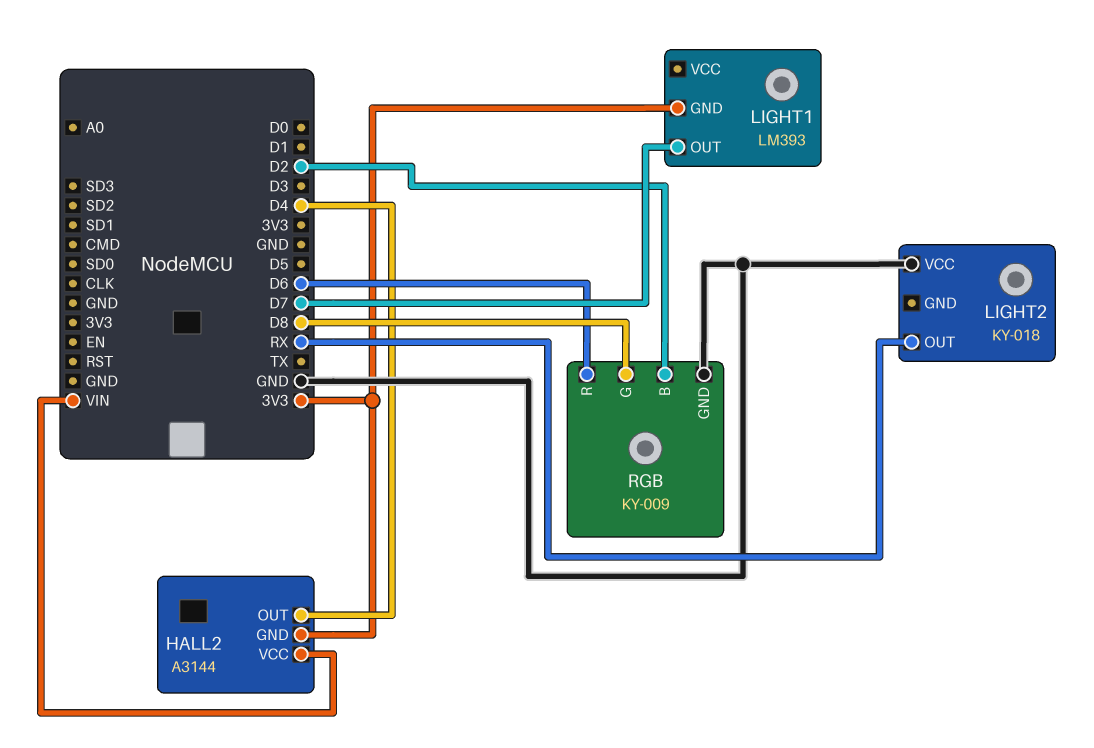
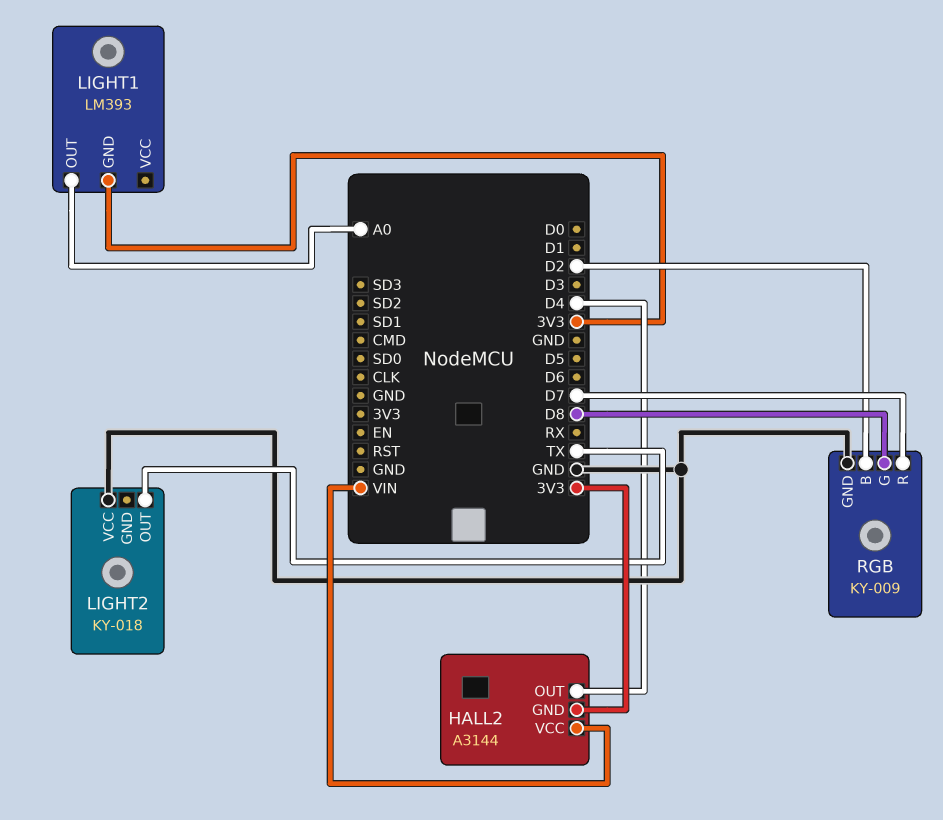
LIGHT1 pin OUT: D7 -> A0
LIGHT2 pin OUT: RX -> TX
RGB pin R: D6 -> D7

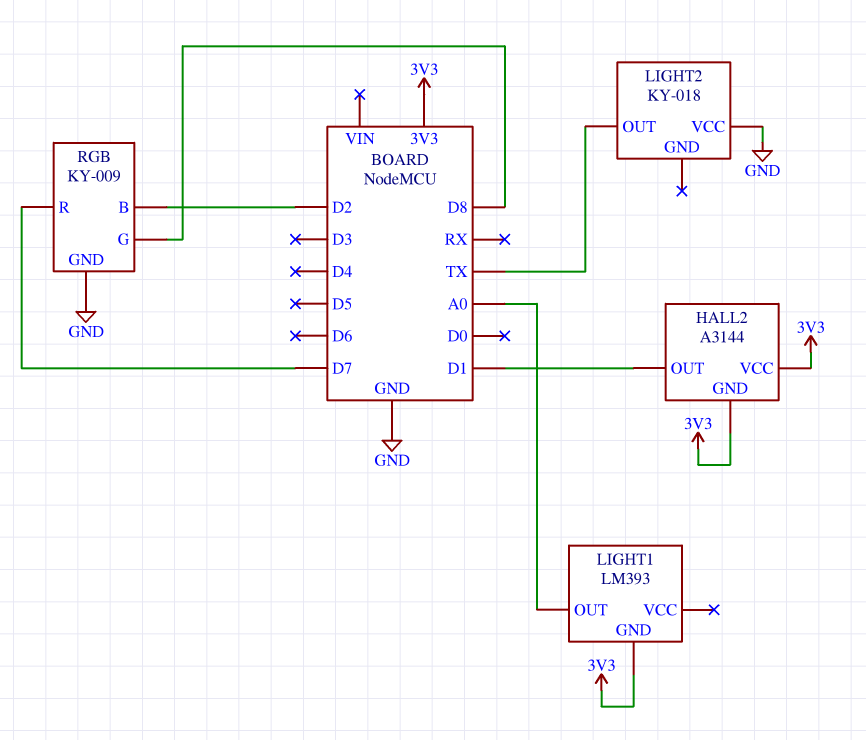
HALL2 pin OUT: D4 -> D1
HALL2 pin VCC: VIN -> 3V3

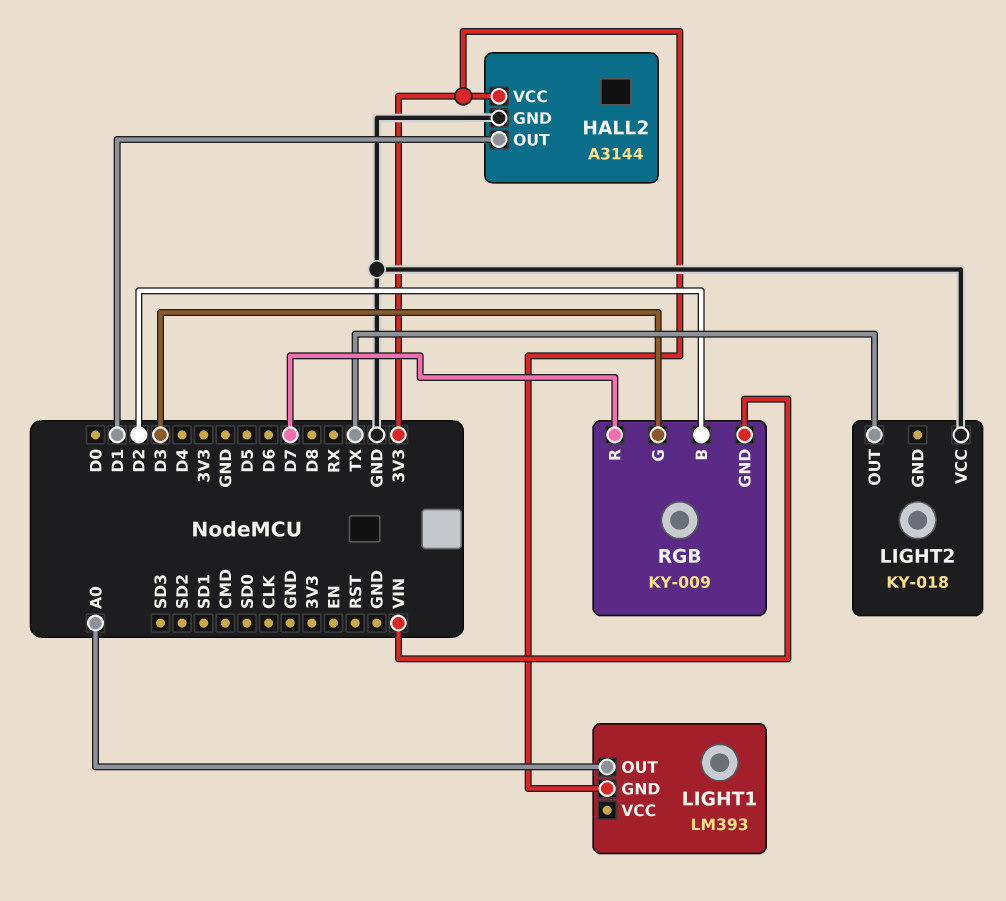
HALL2 pin GND: 3V3 -> GND
RGB pin G: D8 -> D3
RGB pin GND: GND -> VIN

